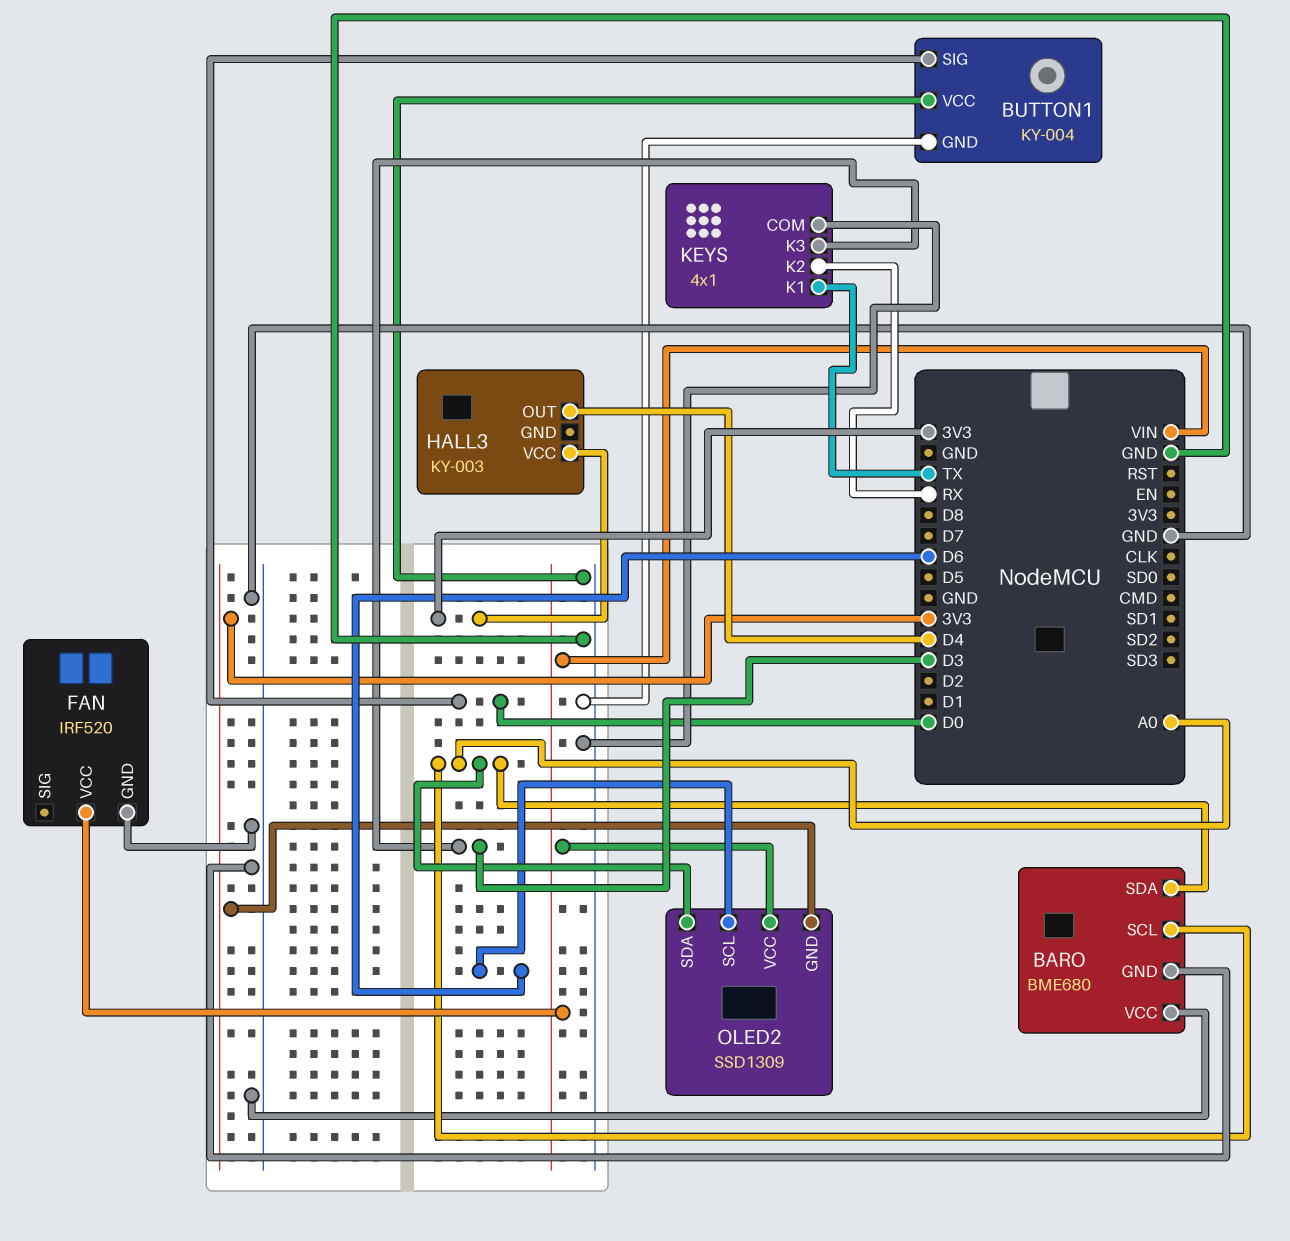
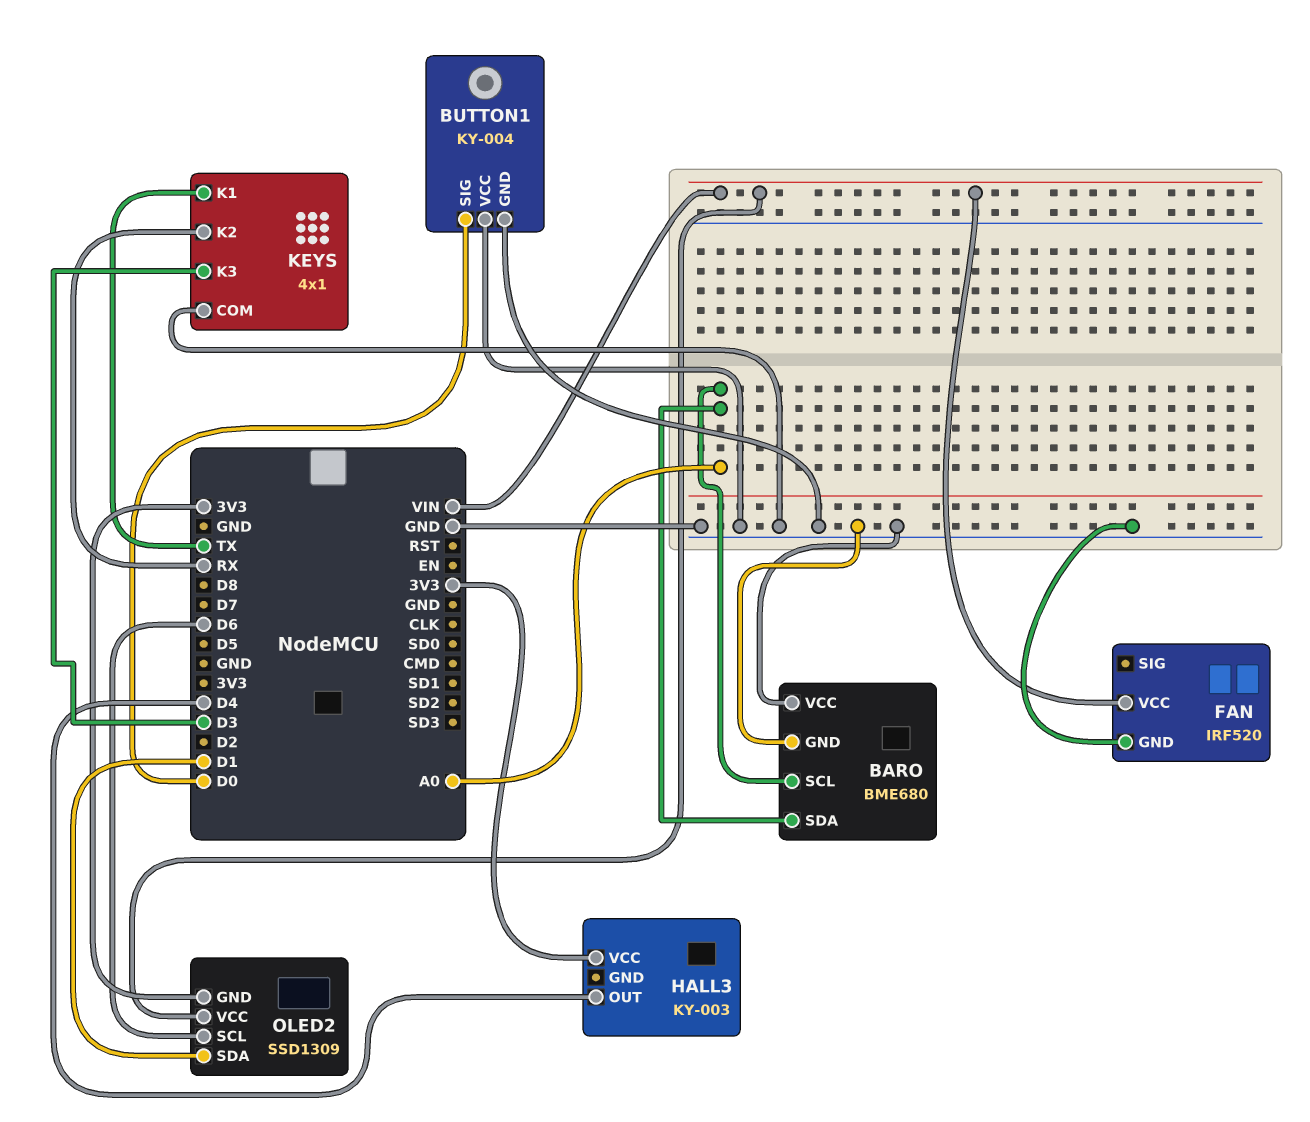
OLED2 pin SDA: A0 -> D1

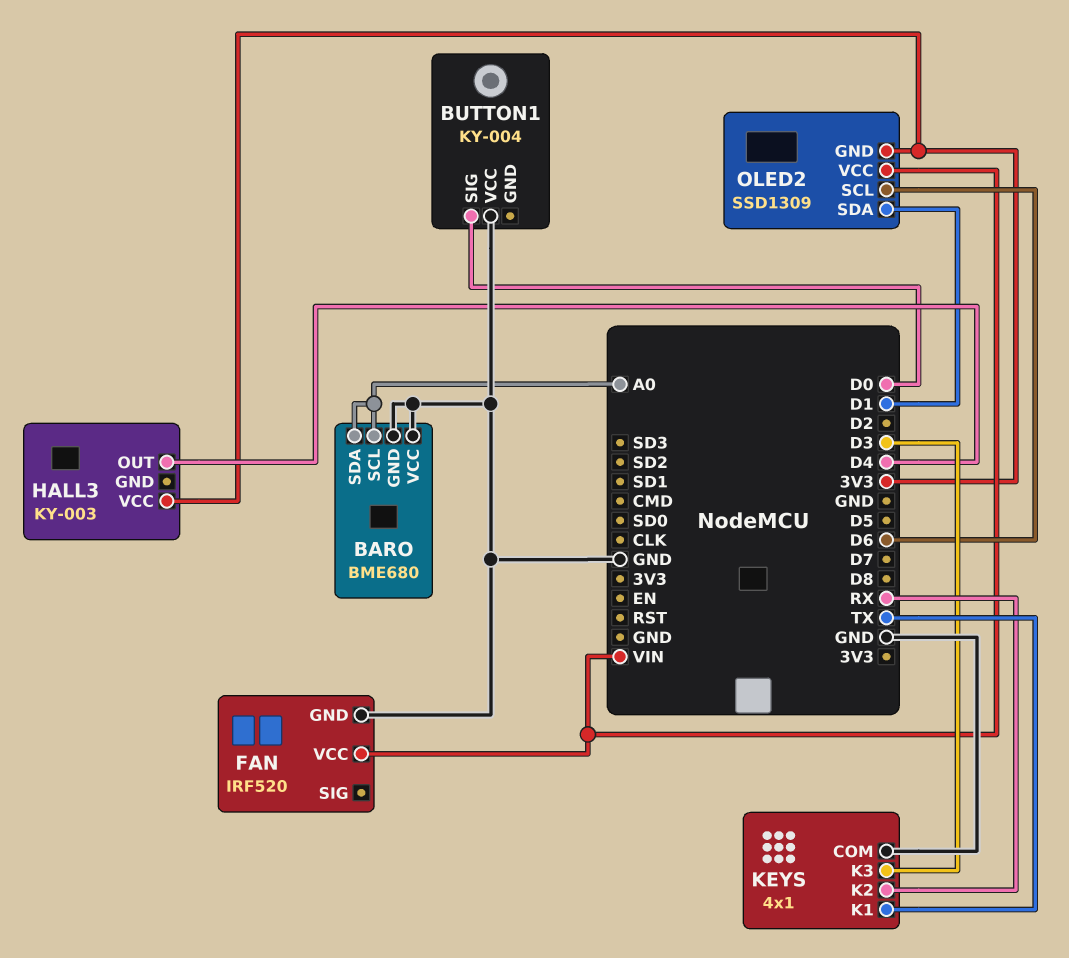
BUTTON1 pin GND: GND -> none

